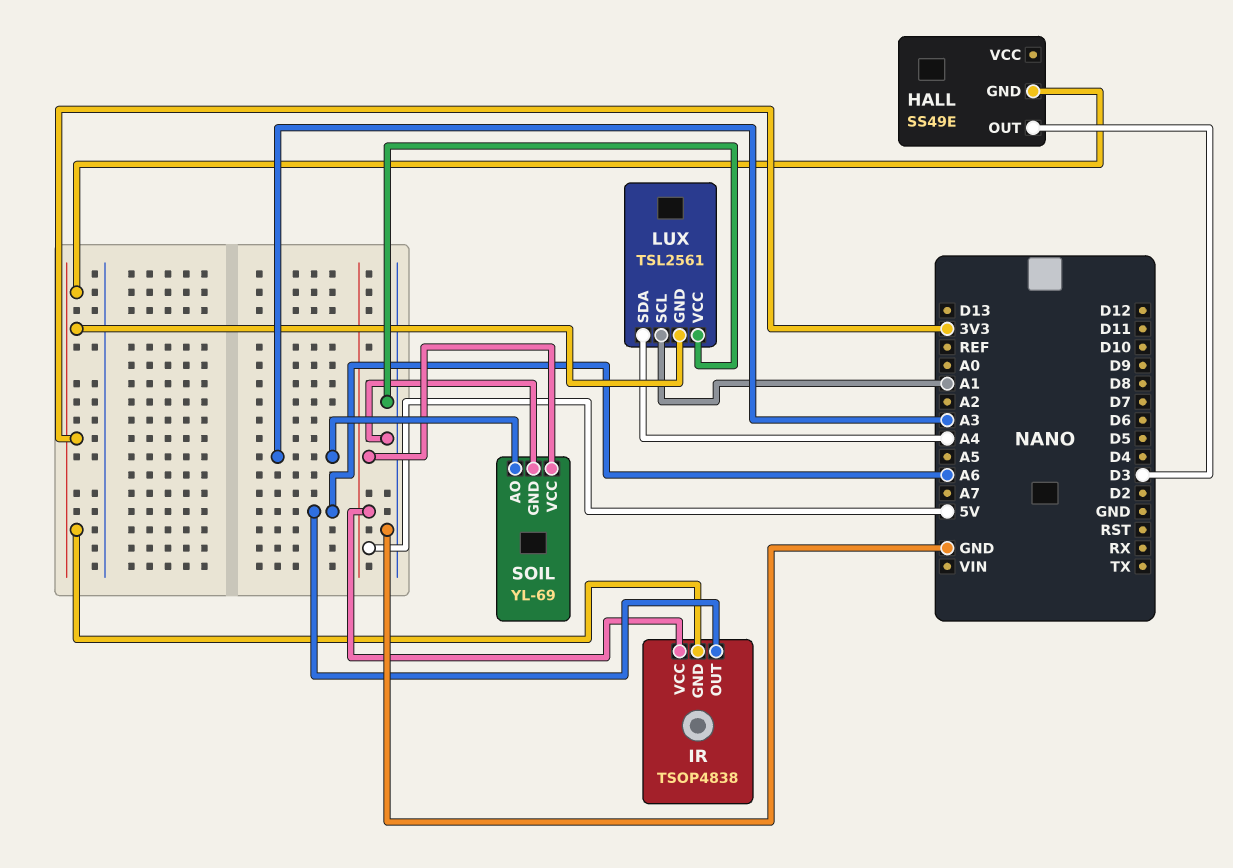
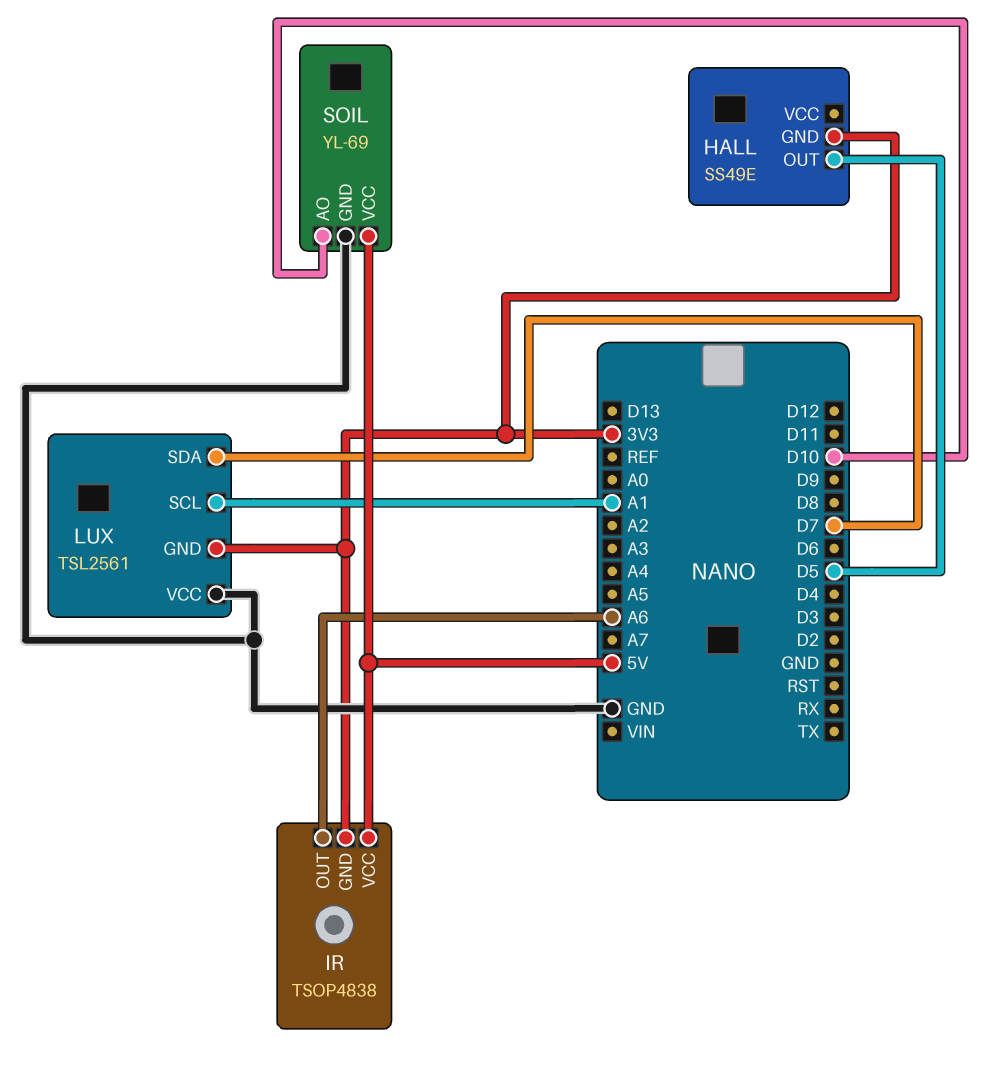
HALL pin OUT: D3 -> D5
LUX pin SDA: A4 -> D7
SOIL pin AO: A3 -> D10

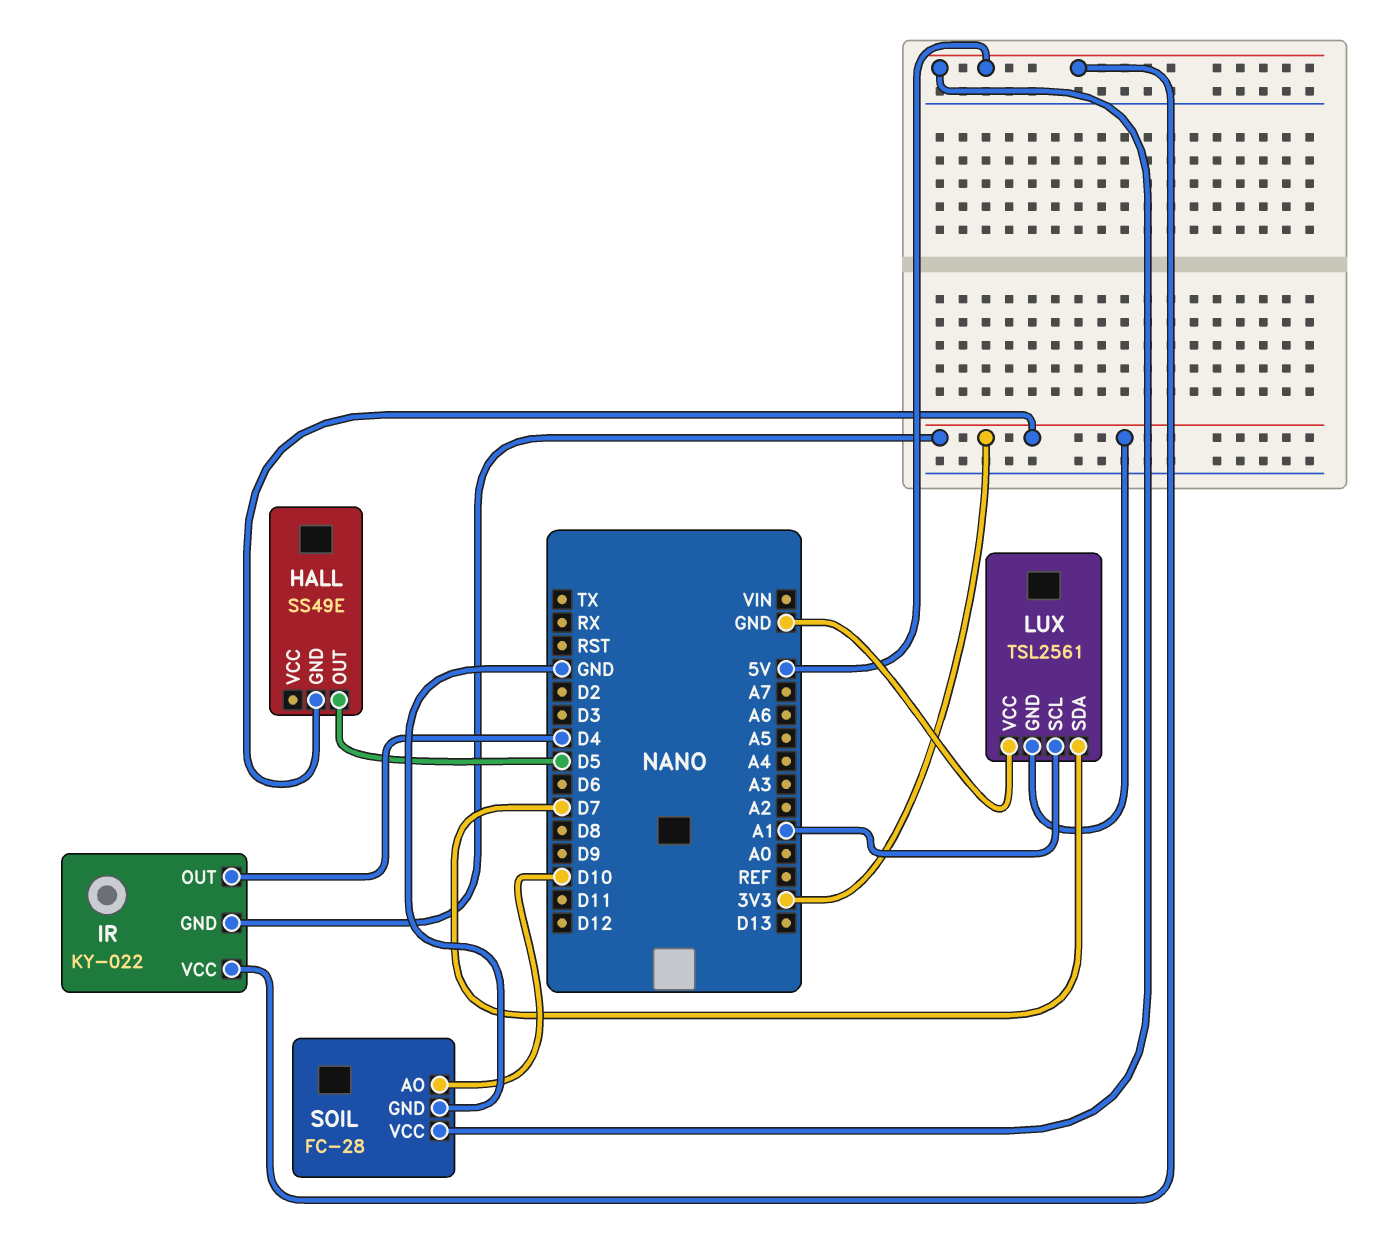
IR: TSOP4838 -> KY-022
IR pin OUT: A6 -> D4
SOIL: YL-69 -> FC-28

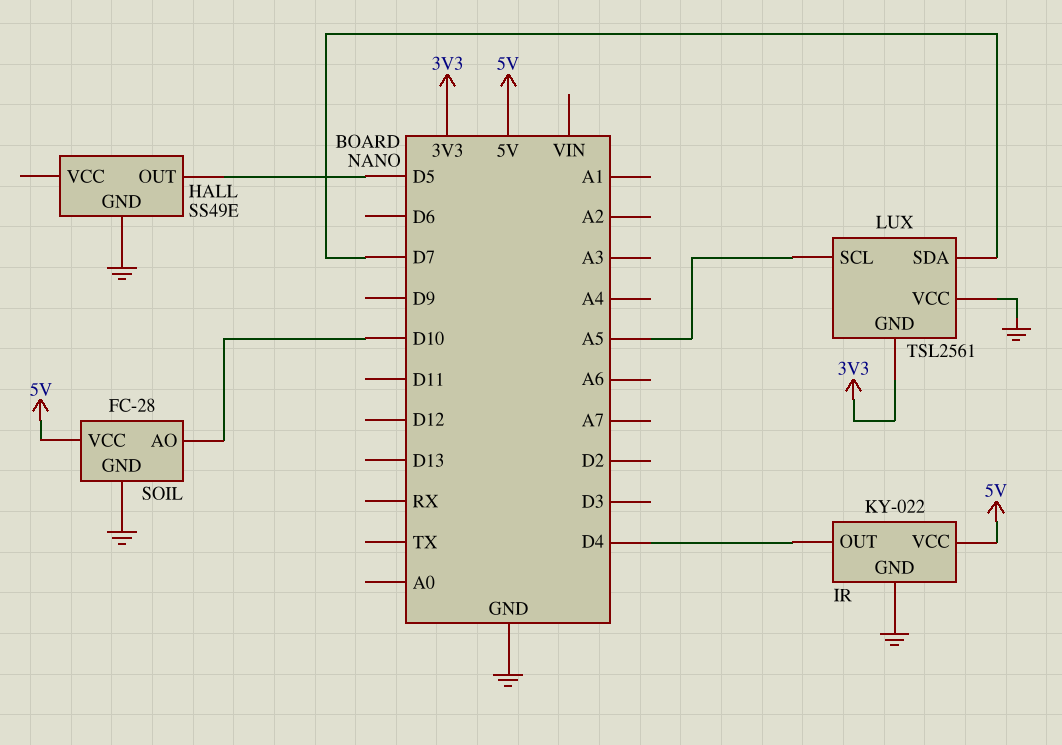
HALL pin GND: 3V3 -> GND
IR pin GND: 3V3 -> GND
LUX pin SCL: A1 -> A5

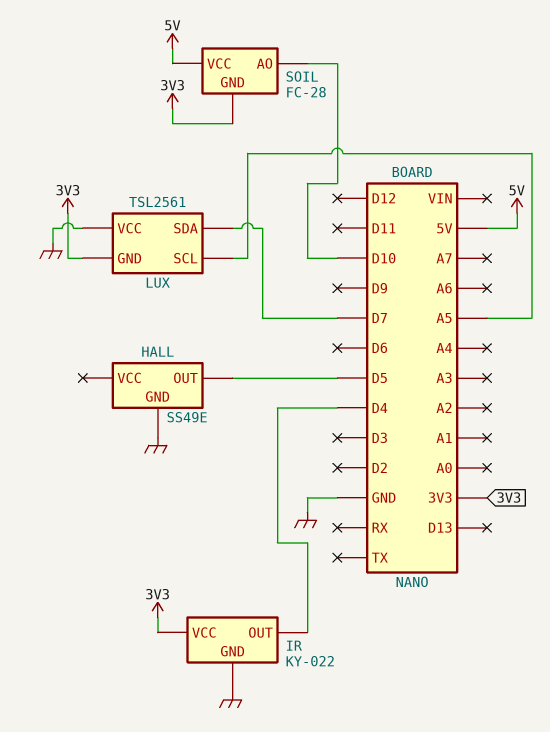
IR pin VCC: 5V -> 3V3
SOIL pin GND: GND -> 3V3

